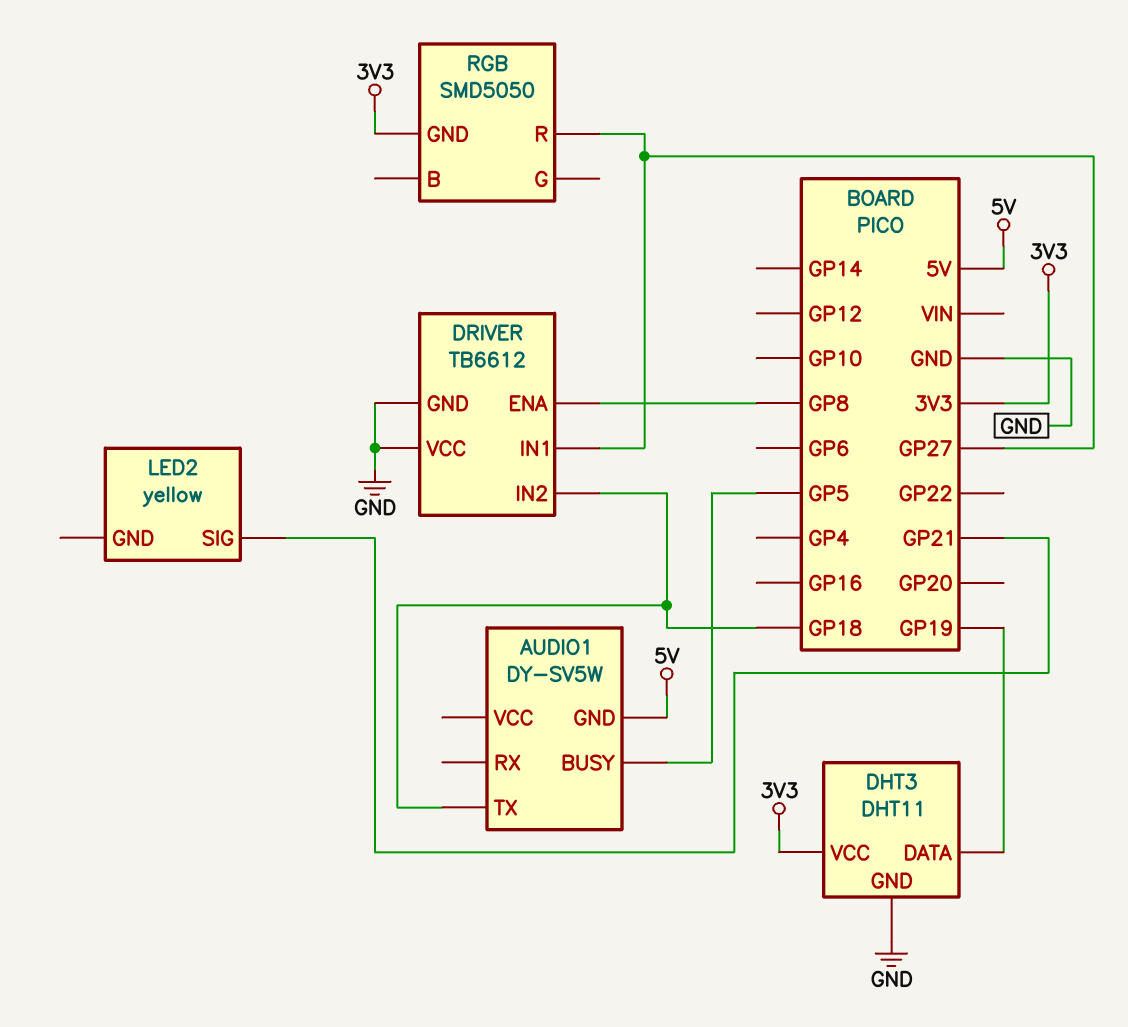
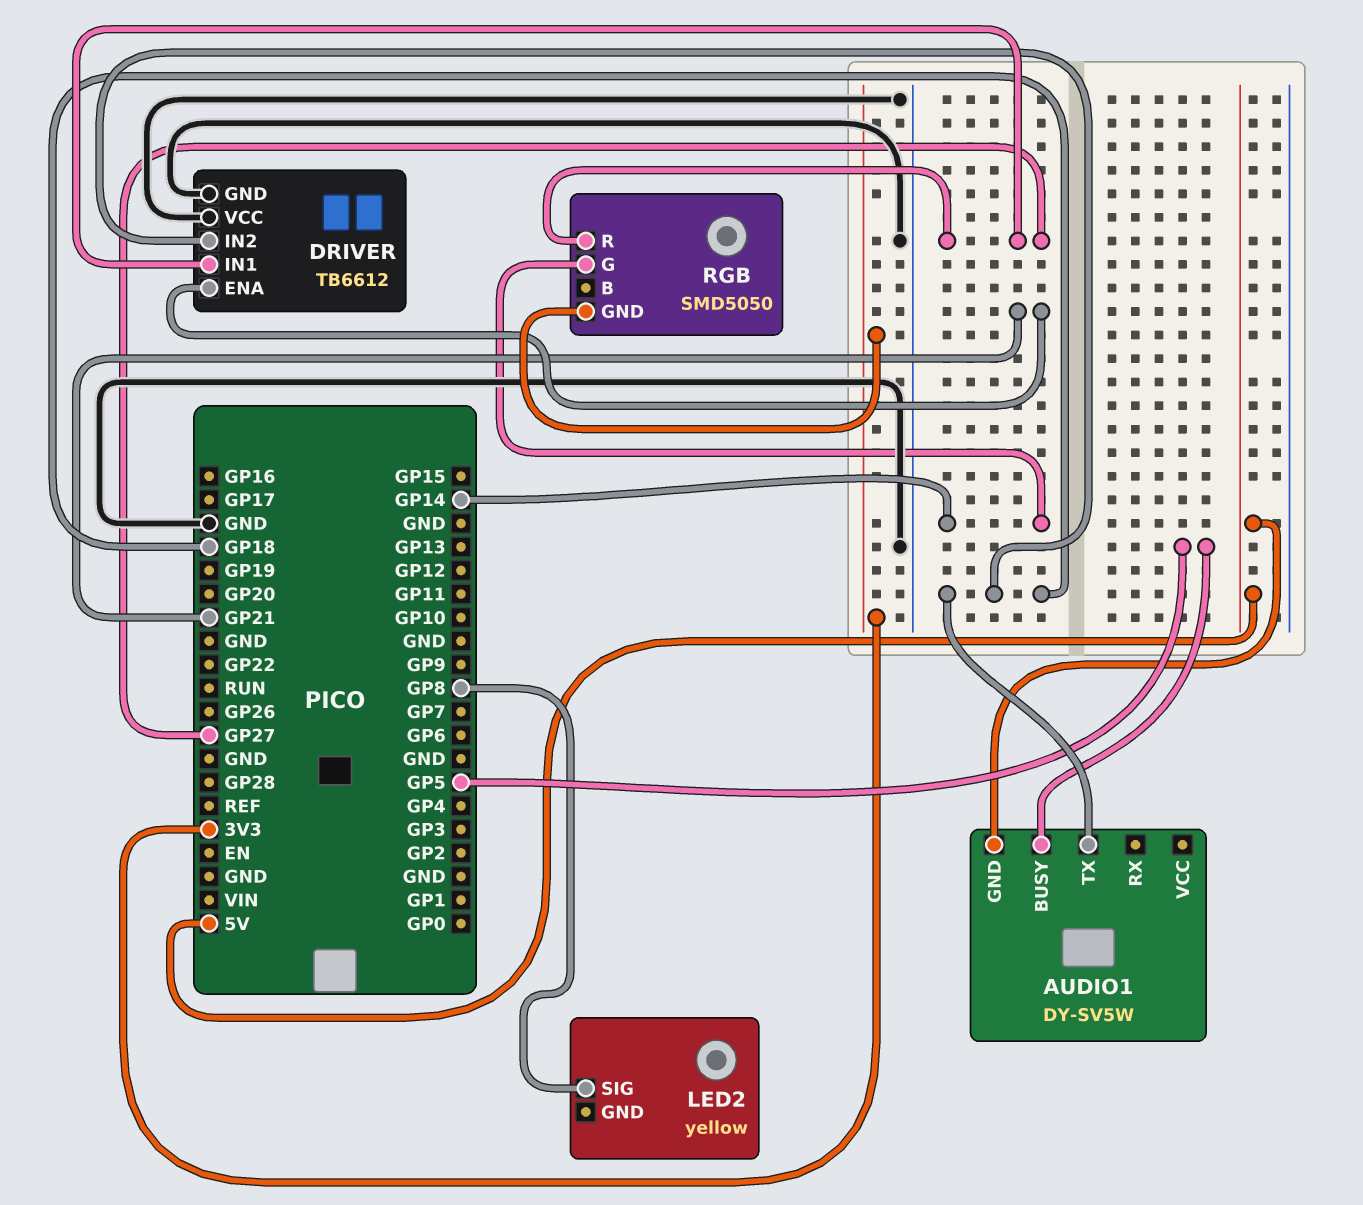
DHT3: DHT11 -> none
DHT3 pin DATA: GP19 -> none
DHT3 pin GND: GND -> none
DHT3 pin VCC: 3V3 -> none
DRIVER pin ENA: GP8 -> GP21
LED2 pin SIG: GP21 -> GP8
RGB pin G: none -> GP14

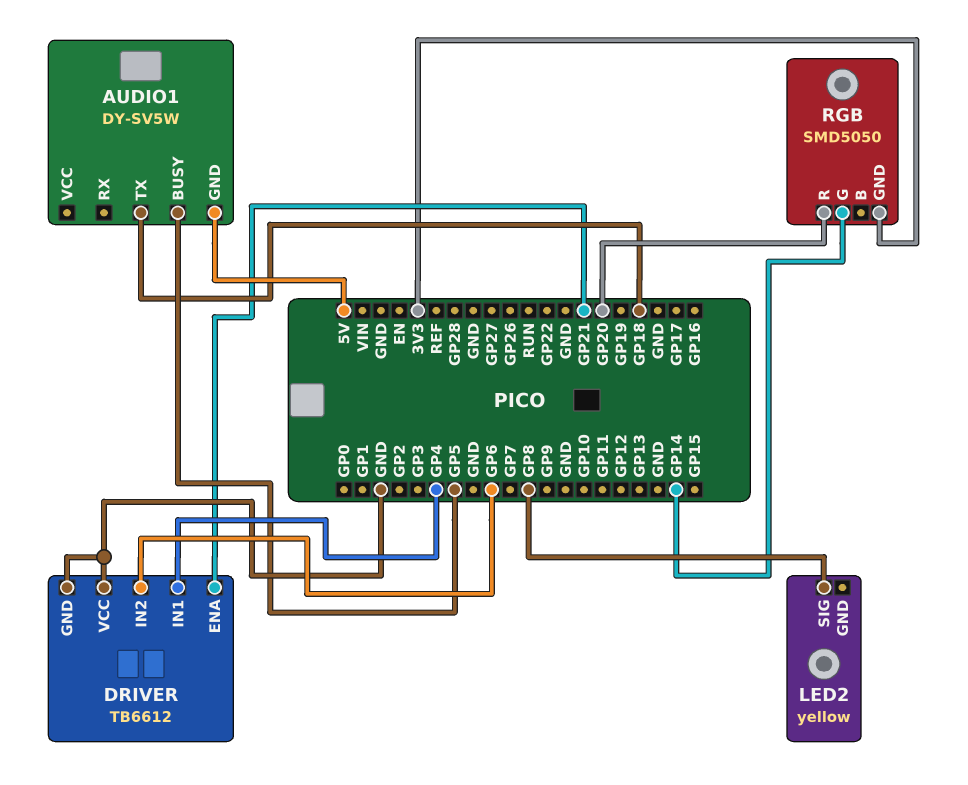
DRIVER pin IN1: GP27 -> GP4
DRIVER pin IN2: GP18 -> GP6
RGB pin R: GP27 -> GP20

